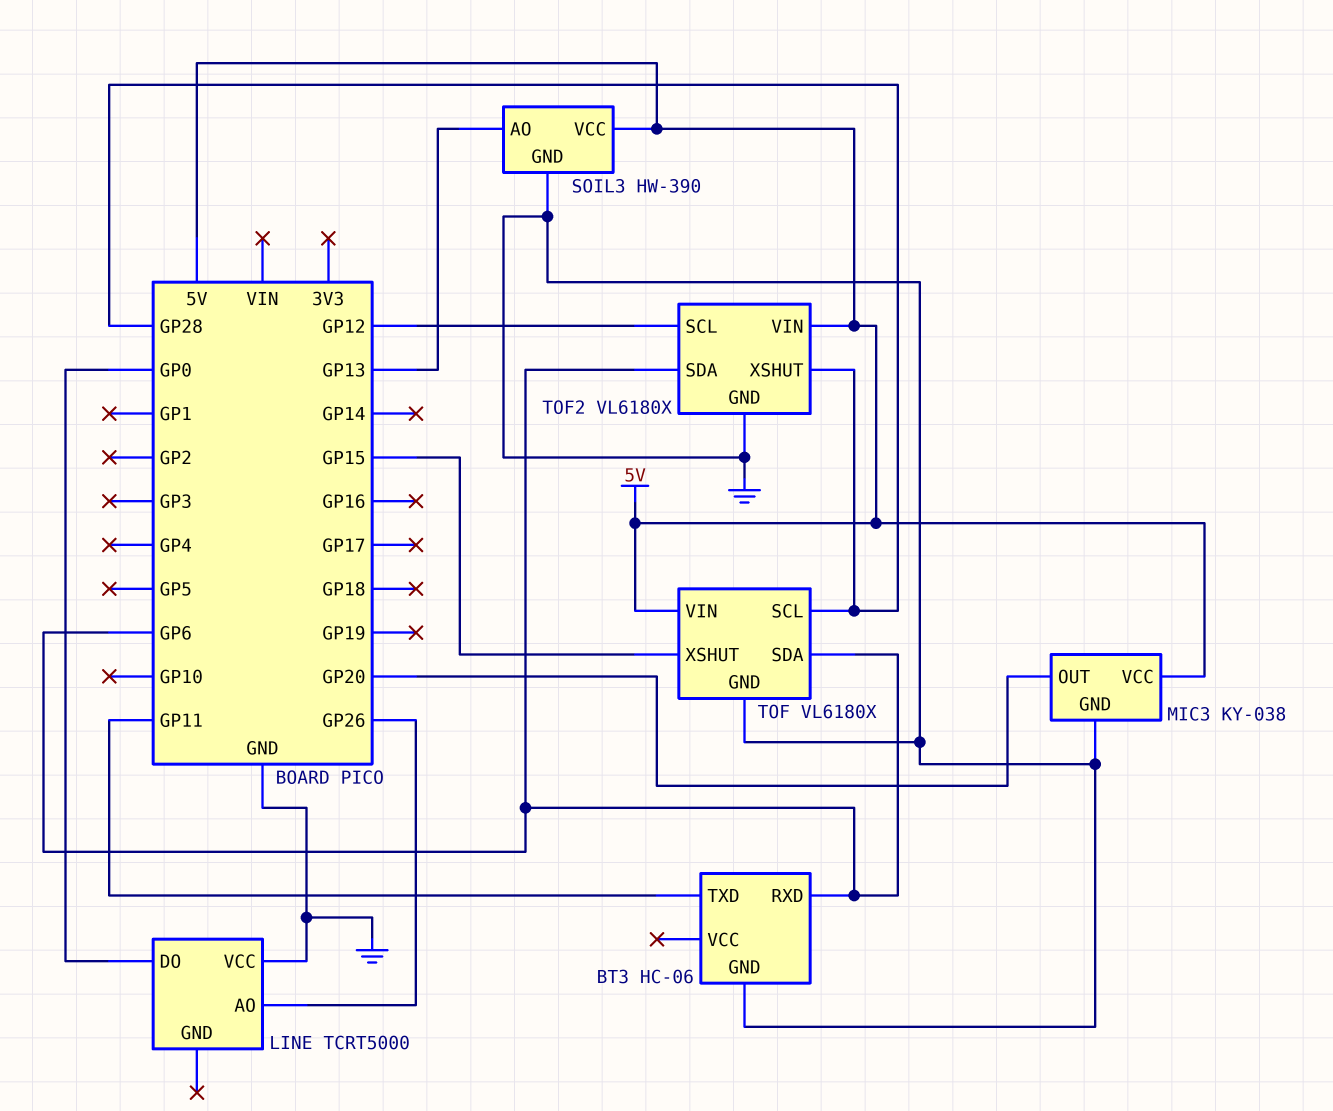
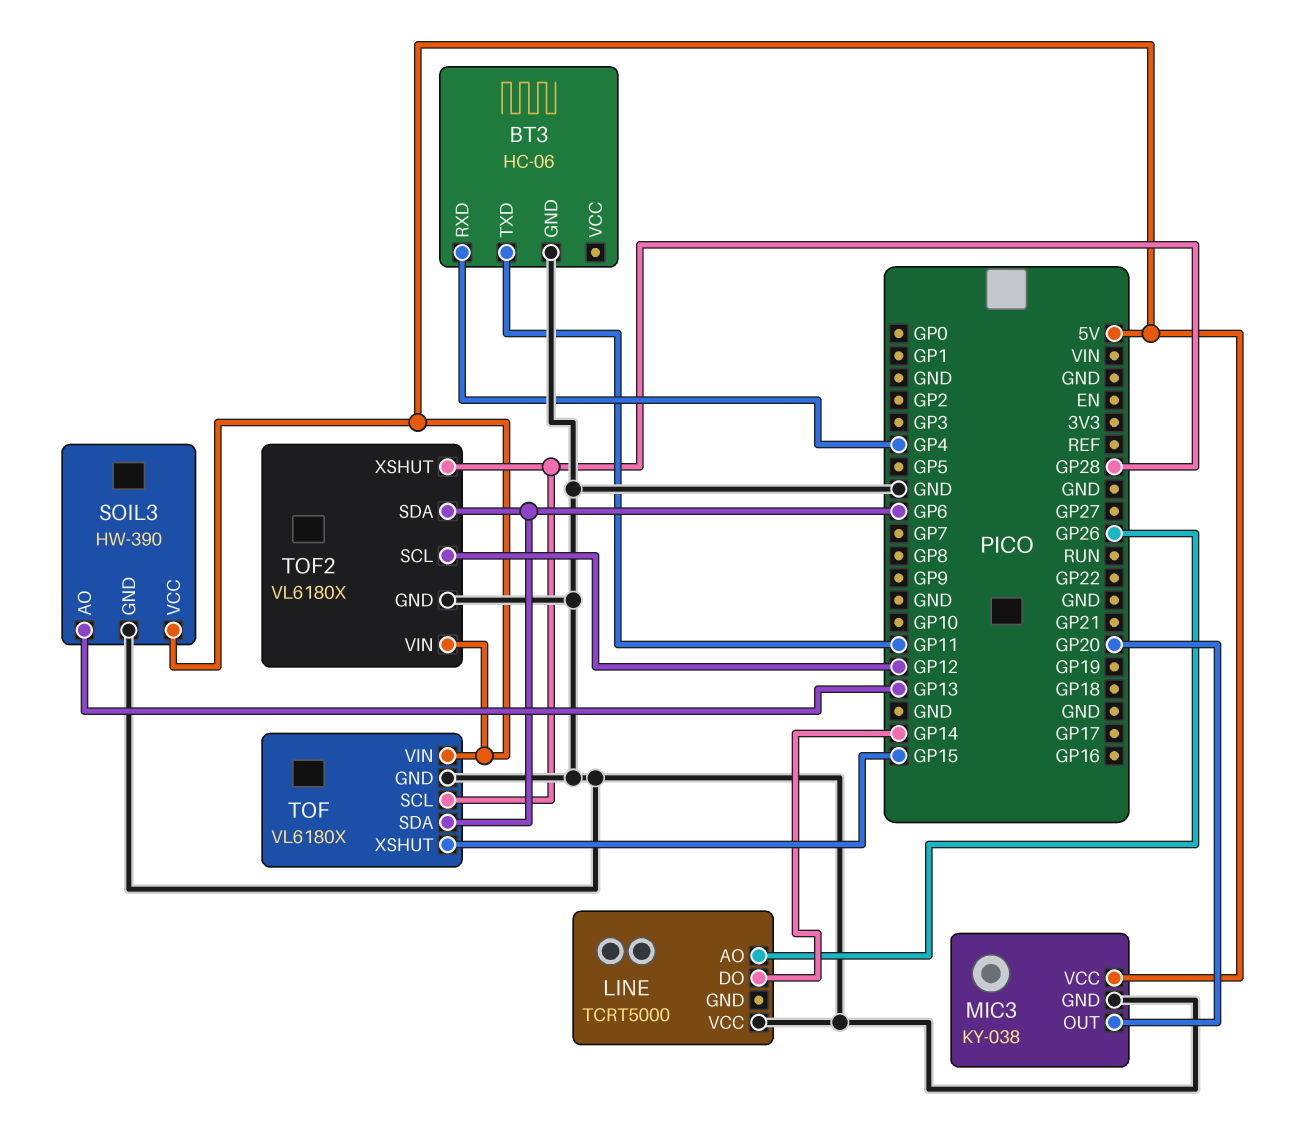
BT3 pin RXD: GP6 -> GP4
LINE pin DO: GP0 -> GP14

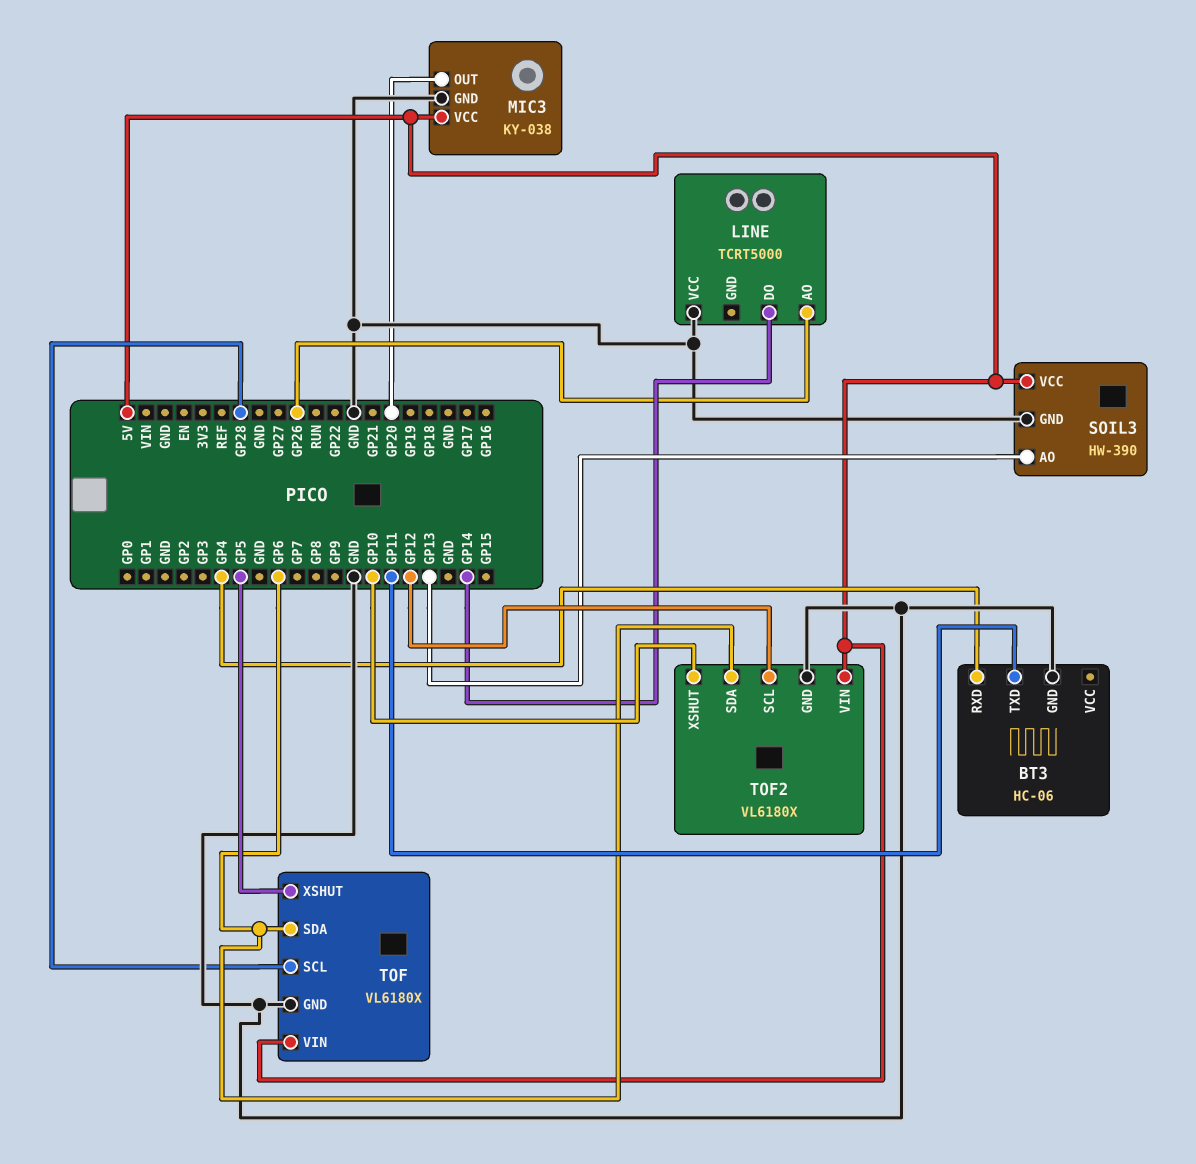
TOF pin XSHUT: GP15 -> GP5
TOF2 pin XSHUT: GP28 -> GP10

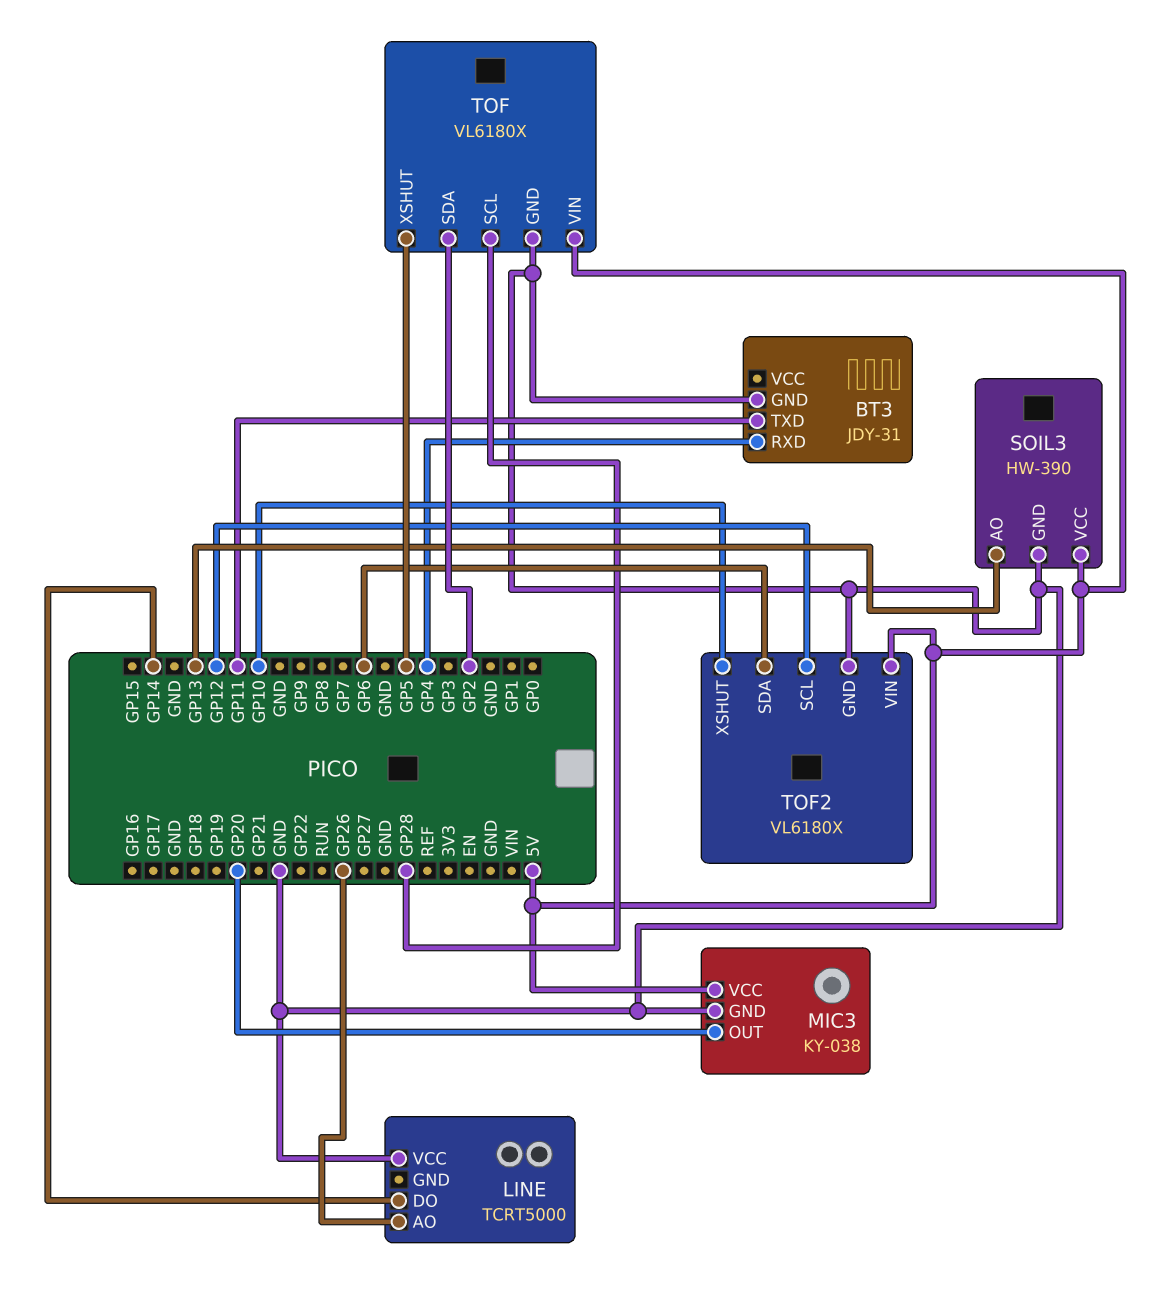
BT3: HC-06 -> JDY-31
TOF pin SDA: GP6 -> GP2

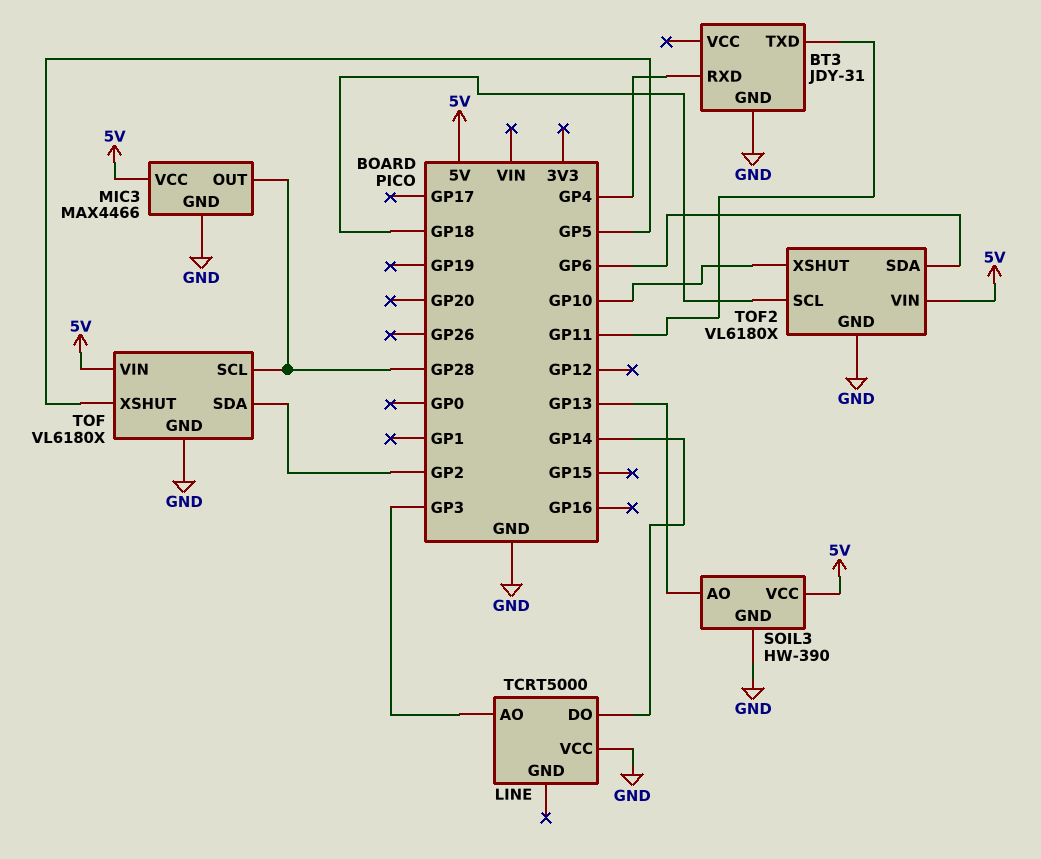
LINE pin AO: GP26 -> GP3
MIC3: KY-038 -> MAX4466
MIC3 pin OUT: GP20 -> GP28
TOF2 pin SCL: GP12 -> GP18

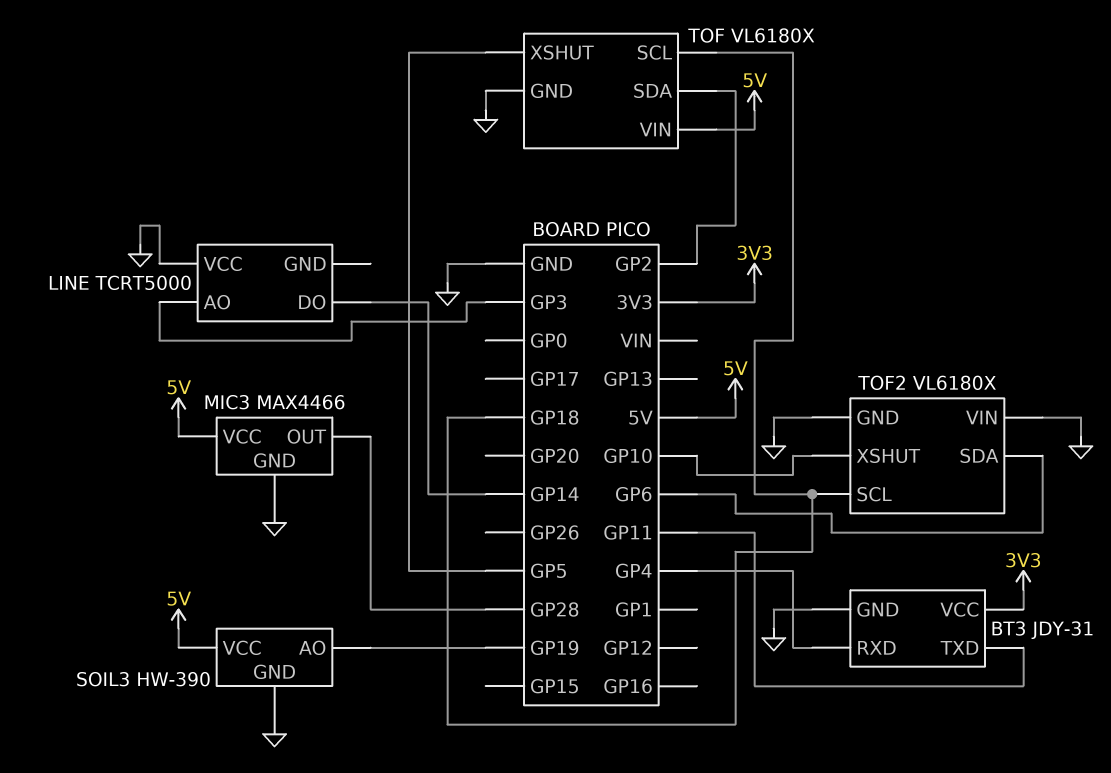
BT3 pin VCC: none -> 3V3
SOIL3 pin AO: GP13 -> GP19
TOF pin SCL: GP28 -> GP18
TOF2 pin VIN: 5V -> GND

